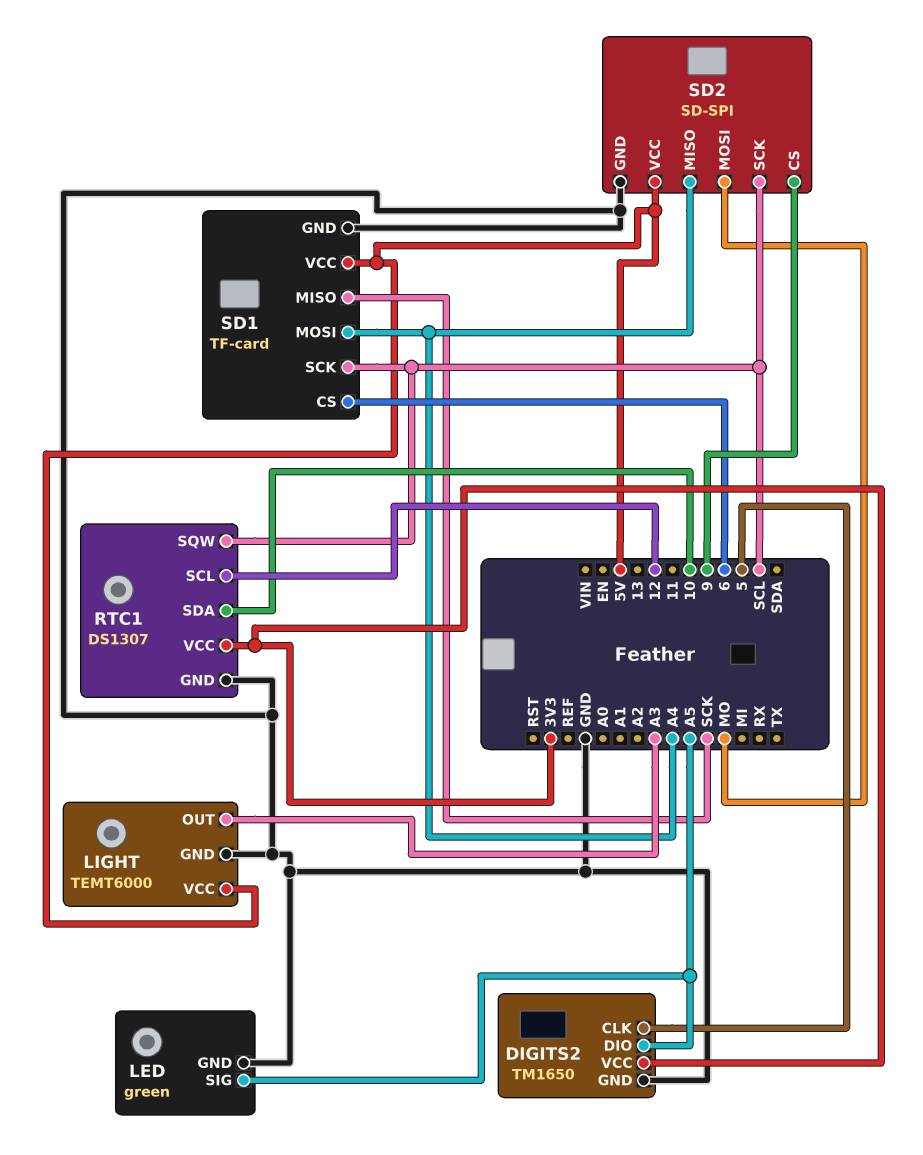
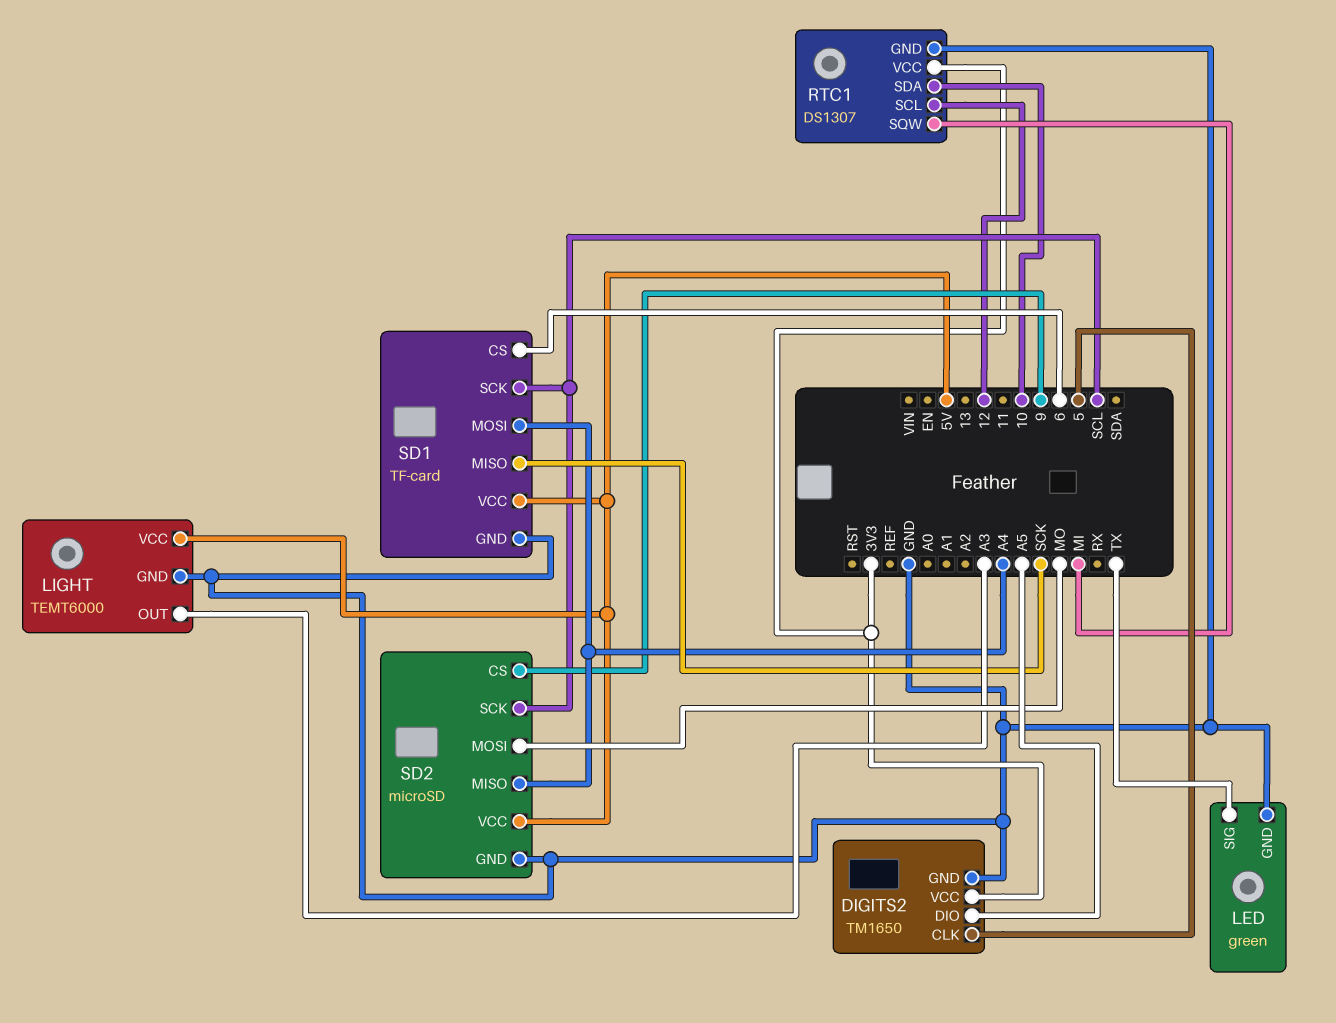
LED pin SIG: A5 -> TX
RTC1 pin SQW: SCL -> MI
SD2: SD-SPI -> microSD

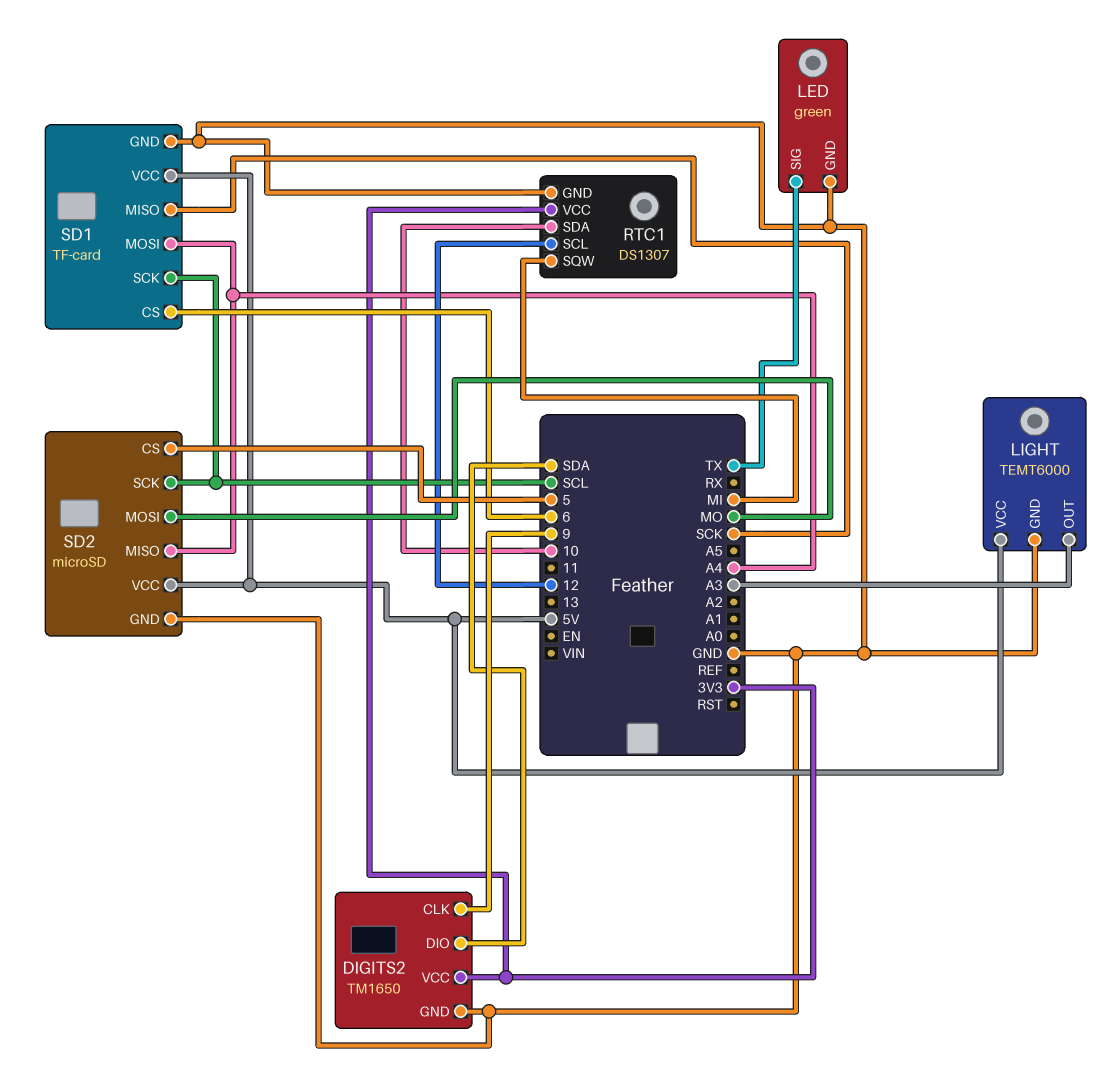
DIGITS2 pin CLK: 5 -> 9
DIGITS2 pin DIO: A5 -> SDA
SD2 pin CS: 9 -> 5

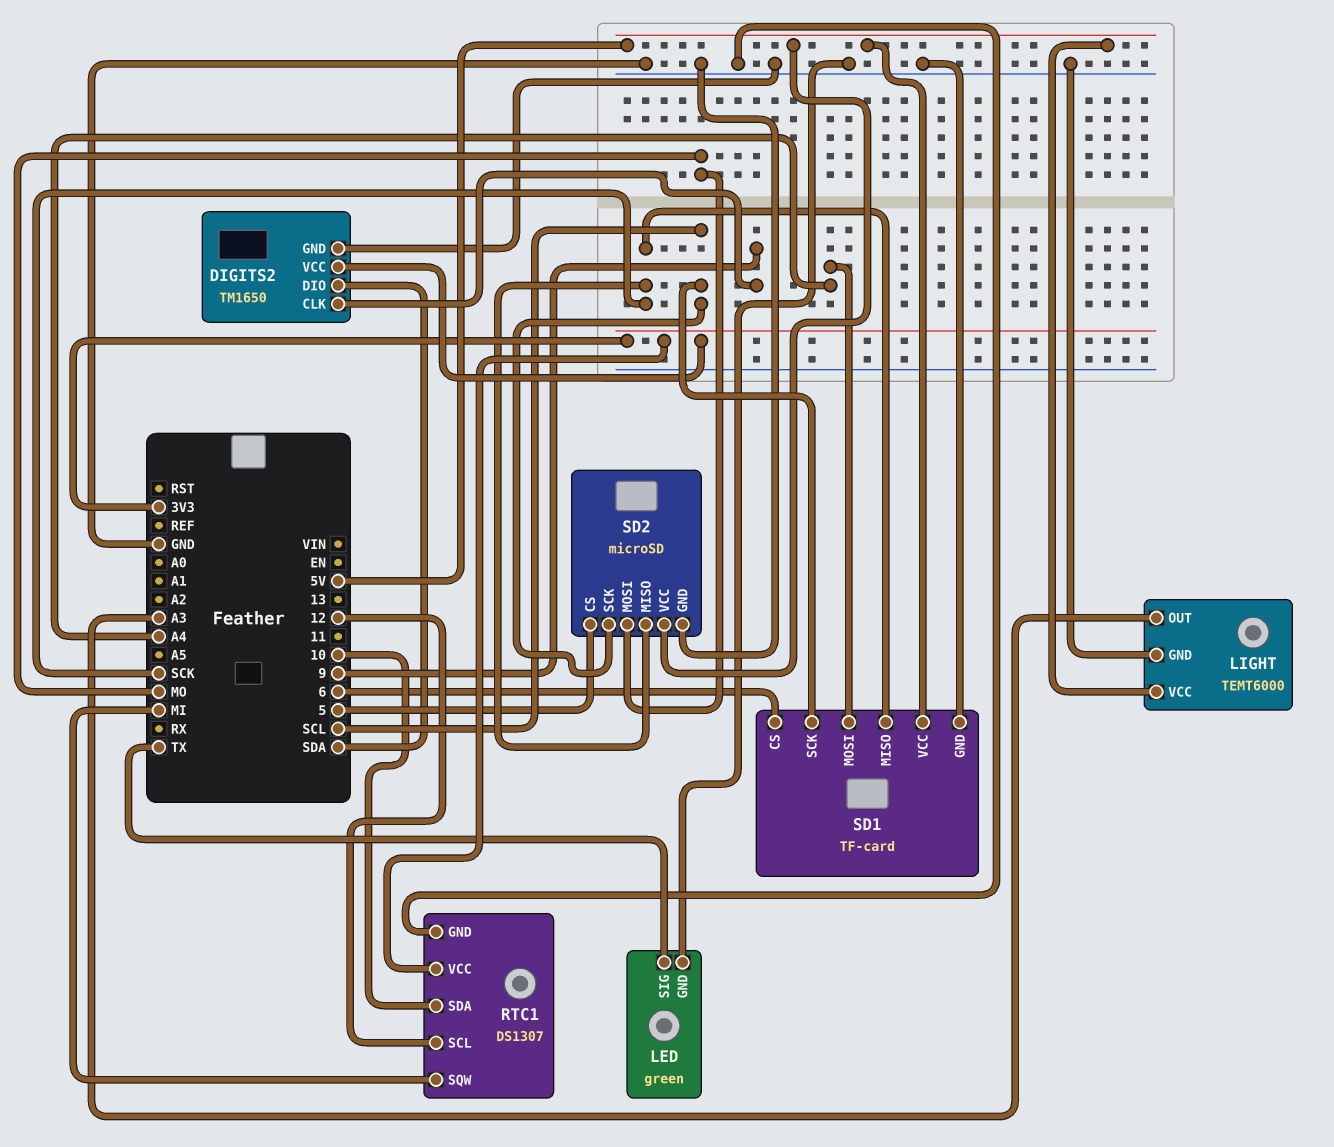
SD2 pin MISO: A4 -> SCK

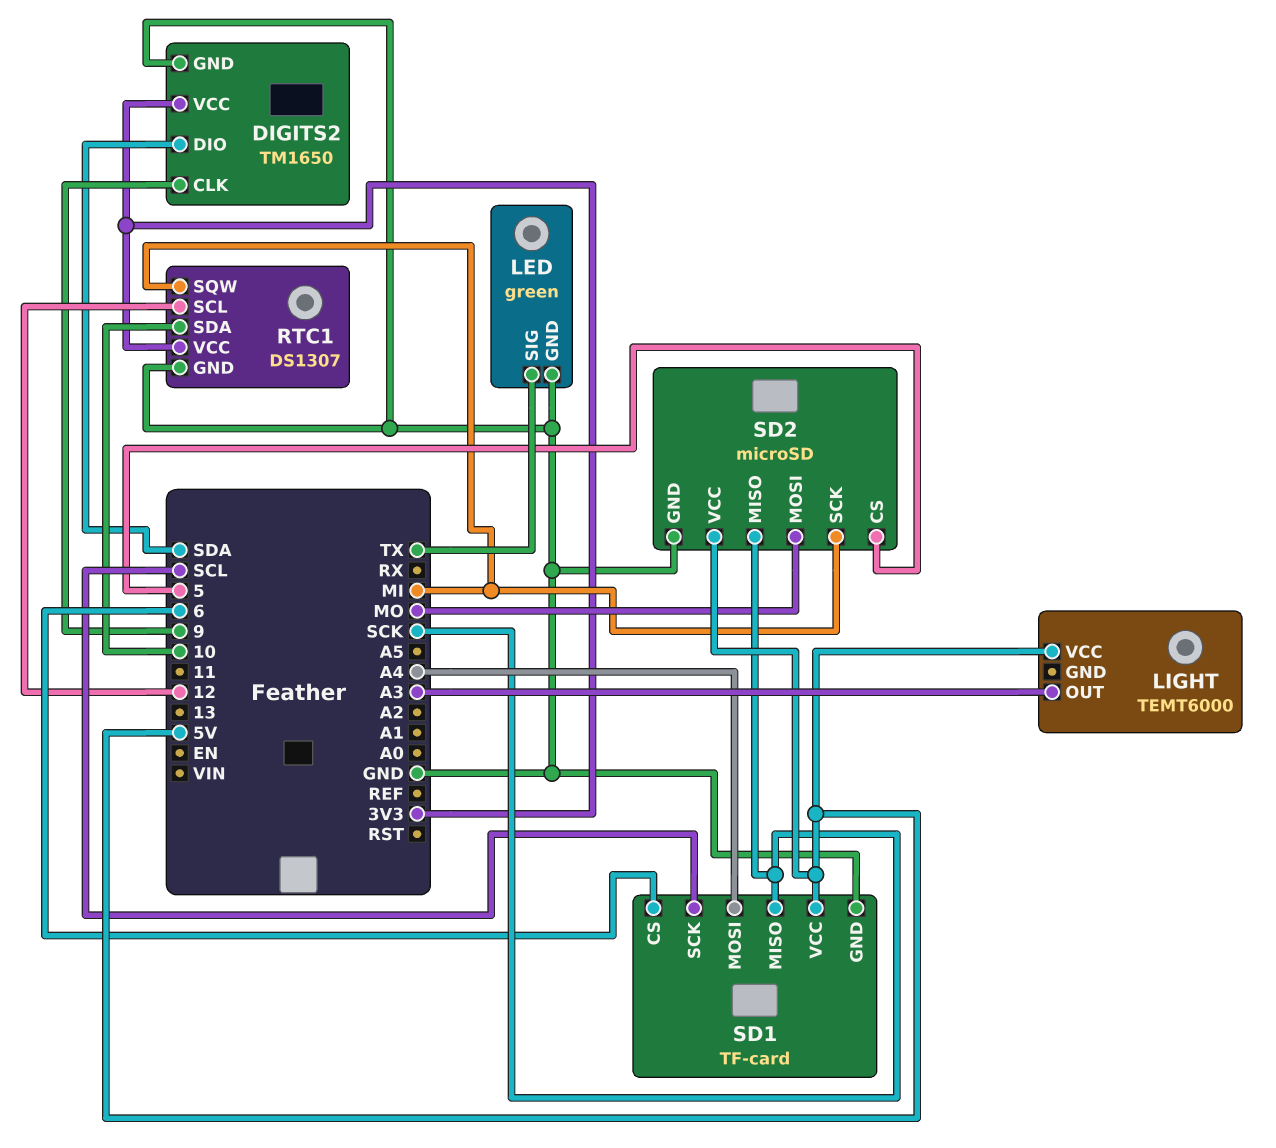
LIGHT pin GND: GND -> none
SD2 pin SCK: SCL -> MI

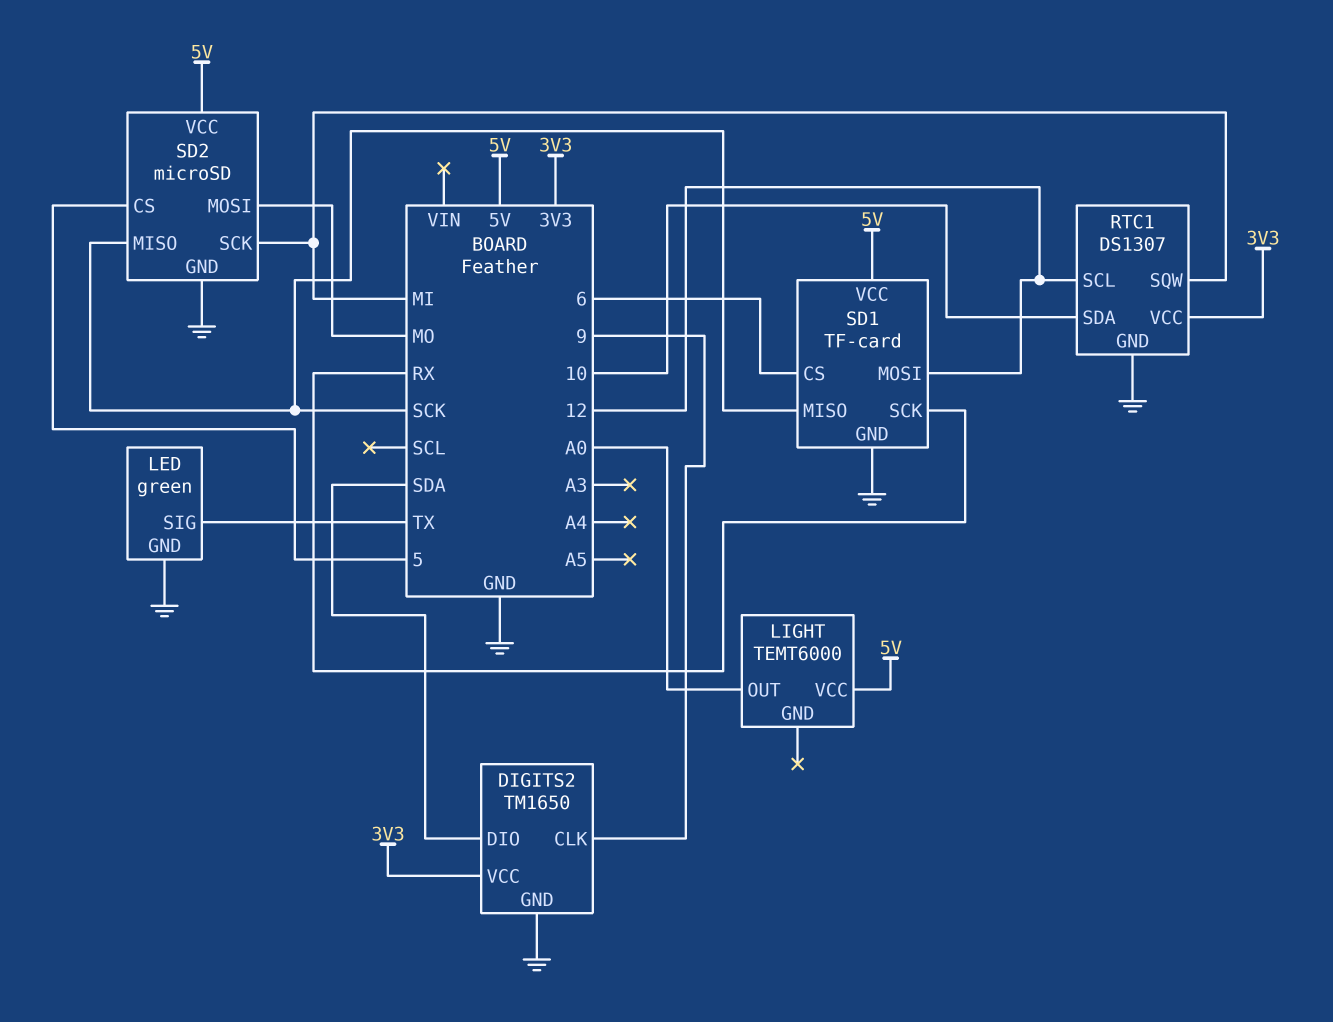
LIGHT pin OUT: A3 -> A0
SD1 pin MOSI: A4 -> 12
SD1 pin SCK: SCL -> RX

